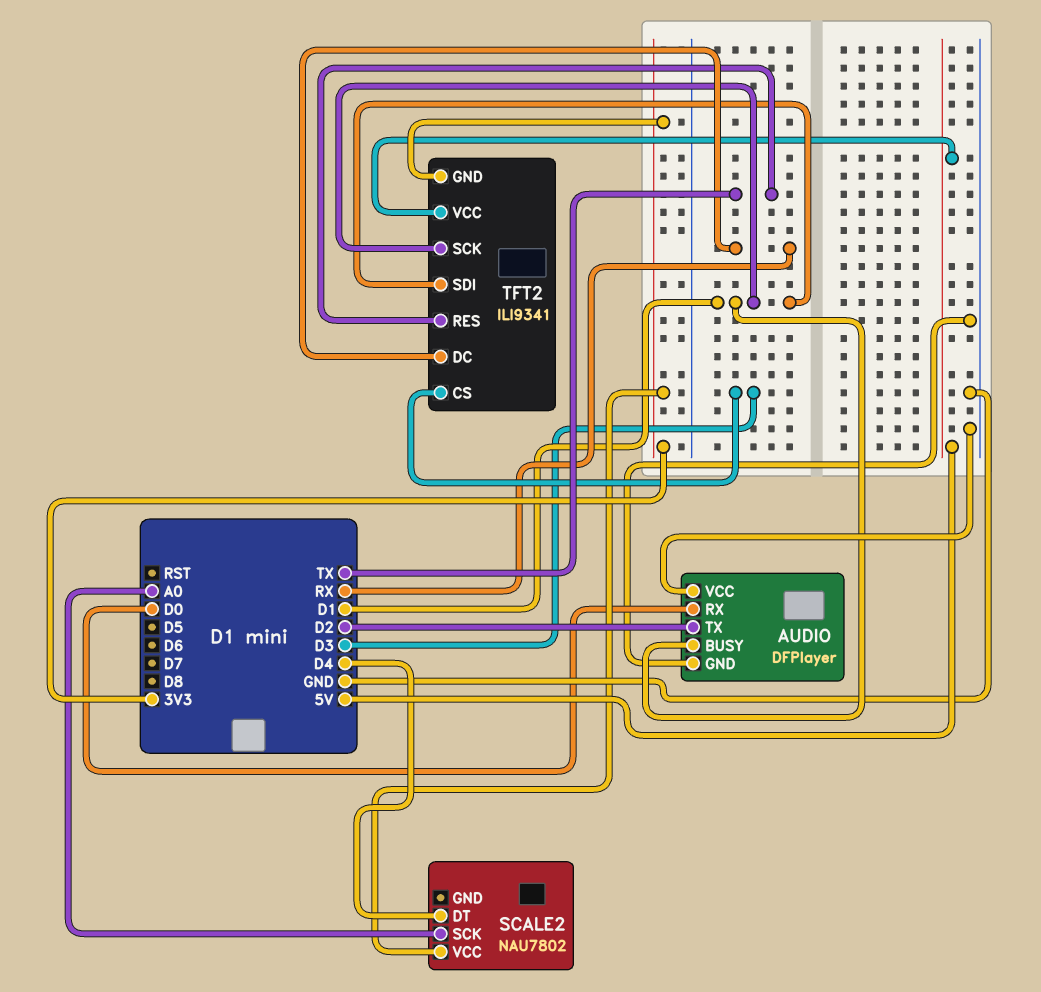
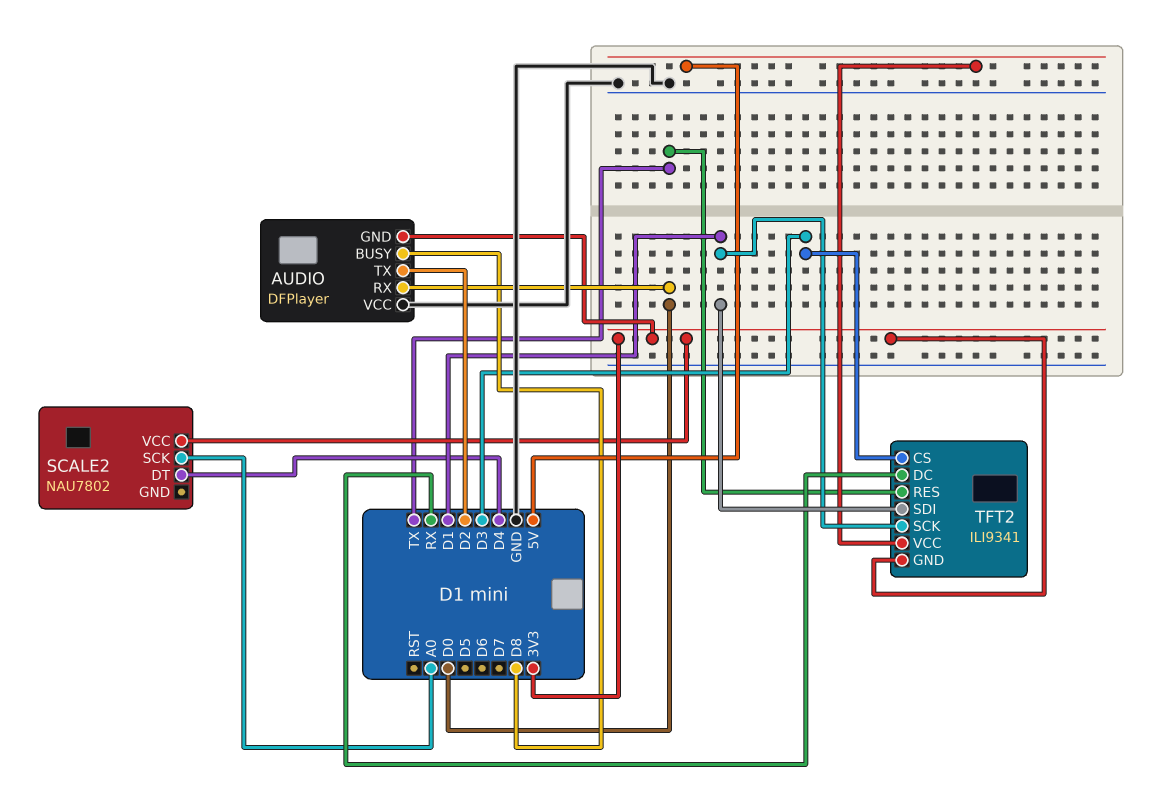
AUDIO pin BUSY: D1 -> D8
AUDIO pin GND: GND -> 3V3

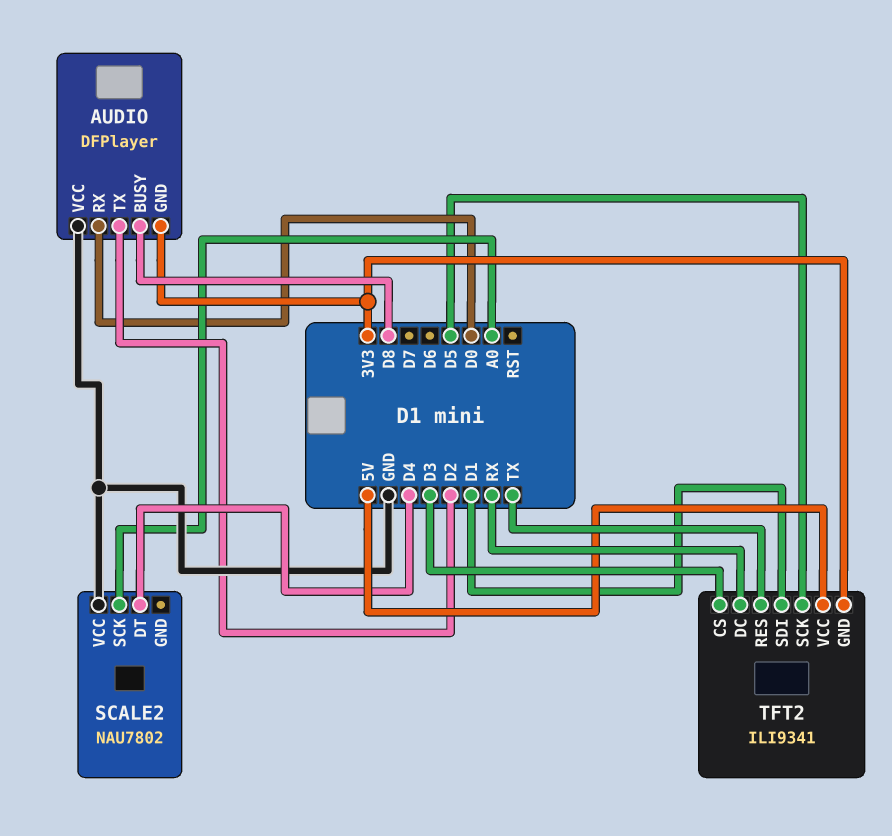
SCALE2 pin VCC: 3V3 -> GND
TFT2 pin SCK: D1 -> D5

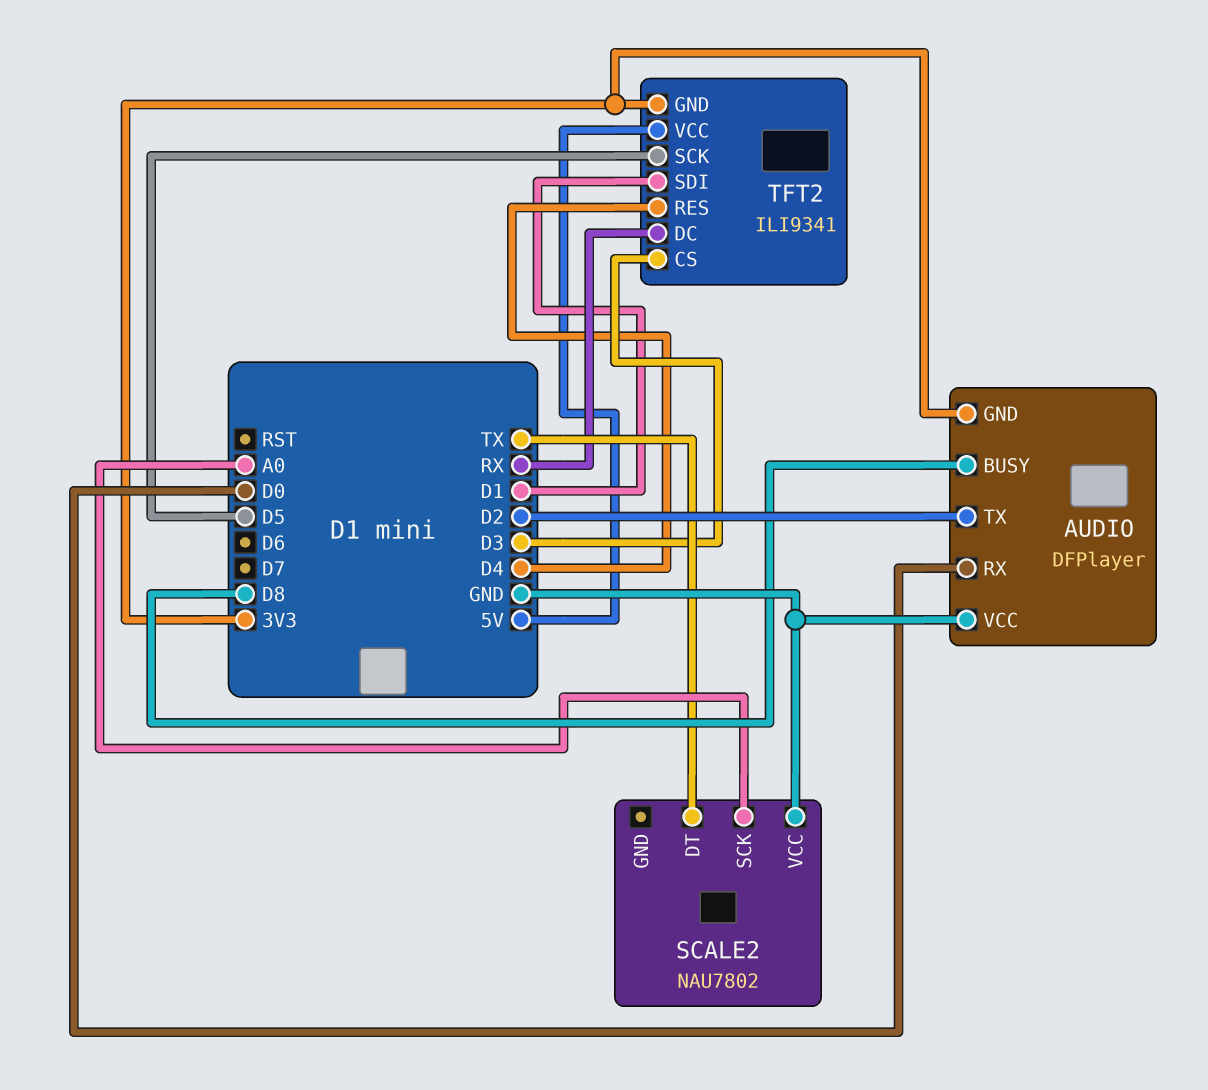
SCALE2 pin DT: D4 -> TX
TFT2 pin RES: TX -> D4

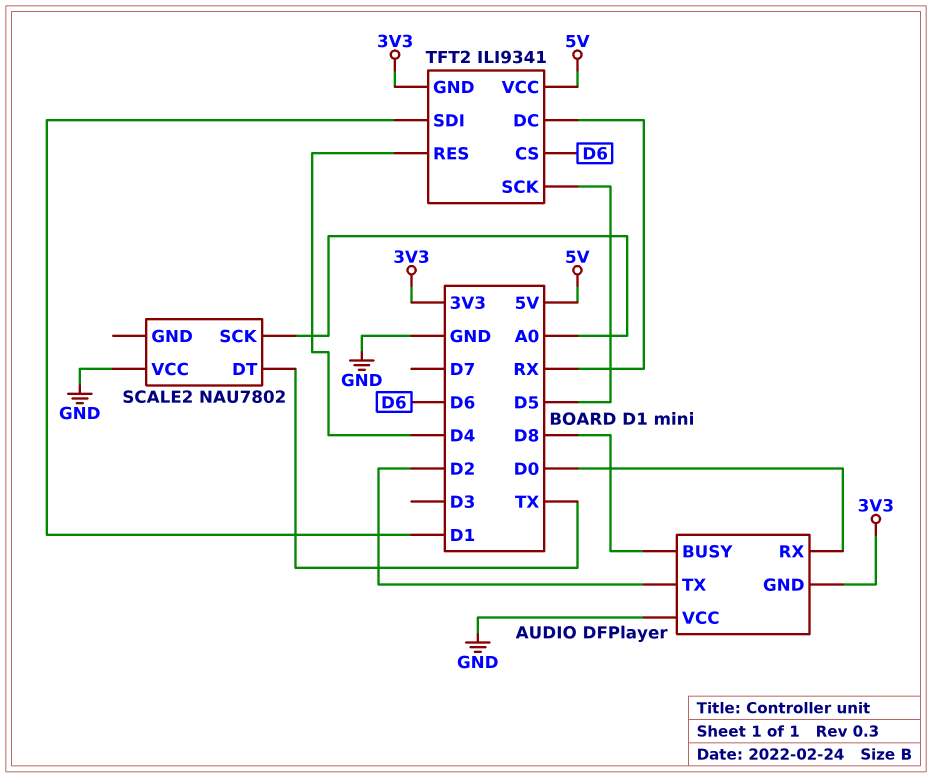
TFT2 pin CS: D3 -> D6

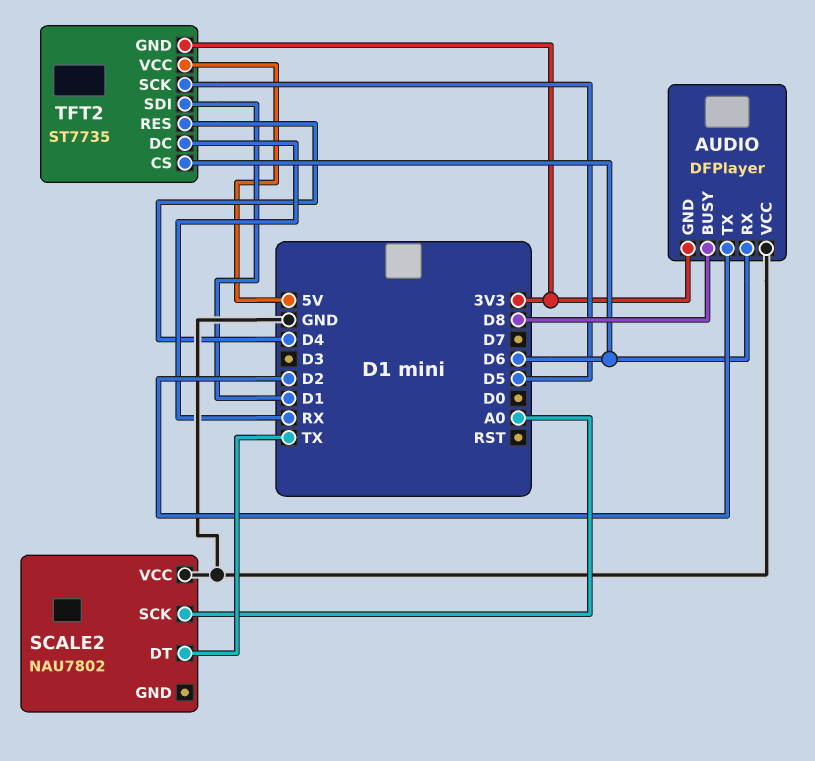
AUDIO pin RX: D0 -> D6
TFT2: ILI9341 -> ST7735

